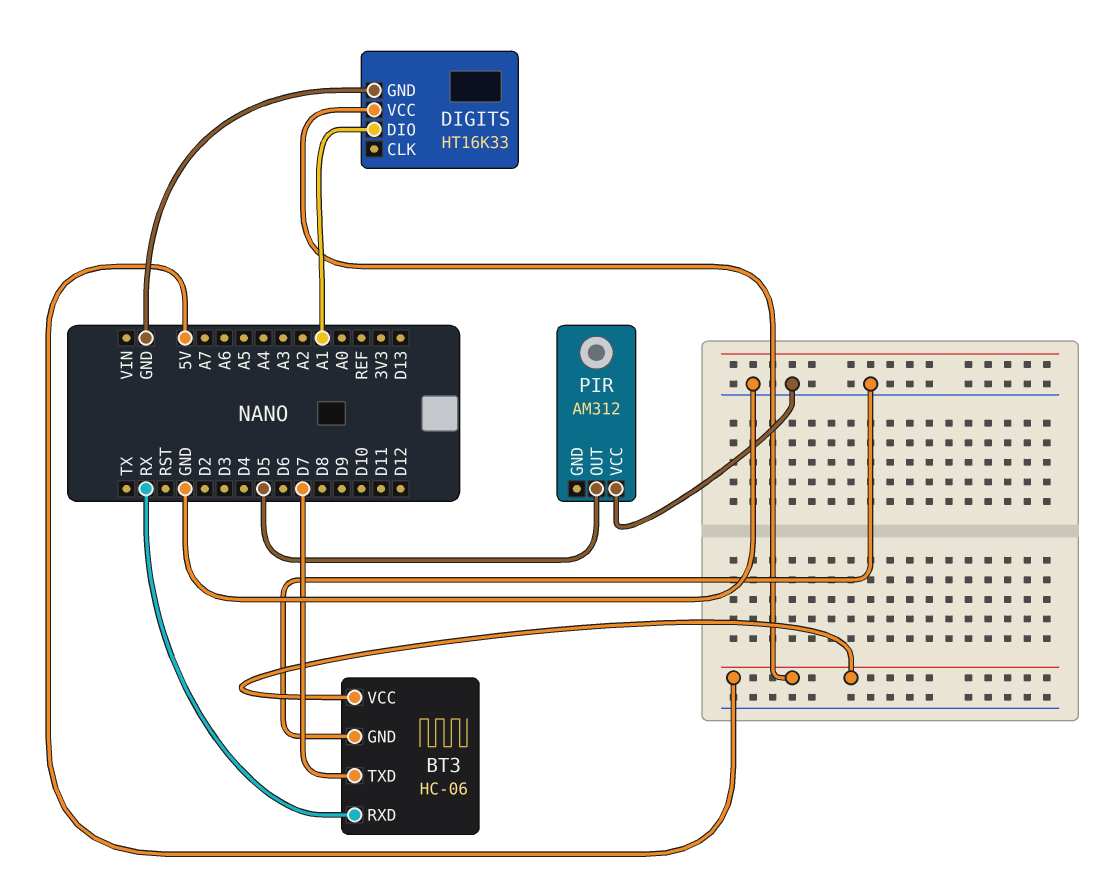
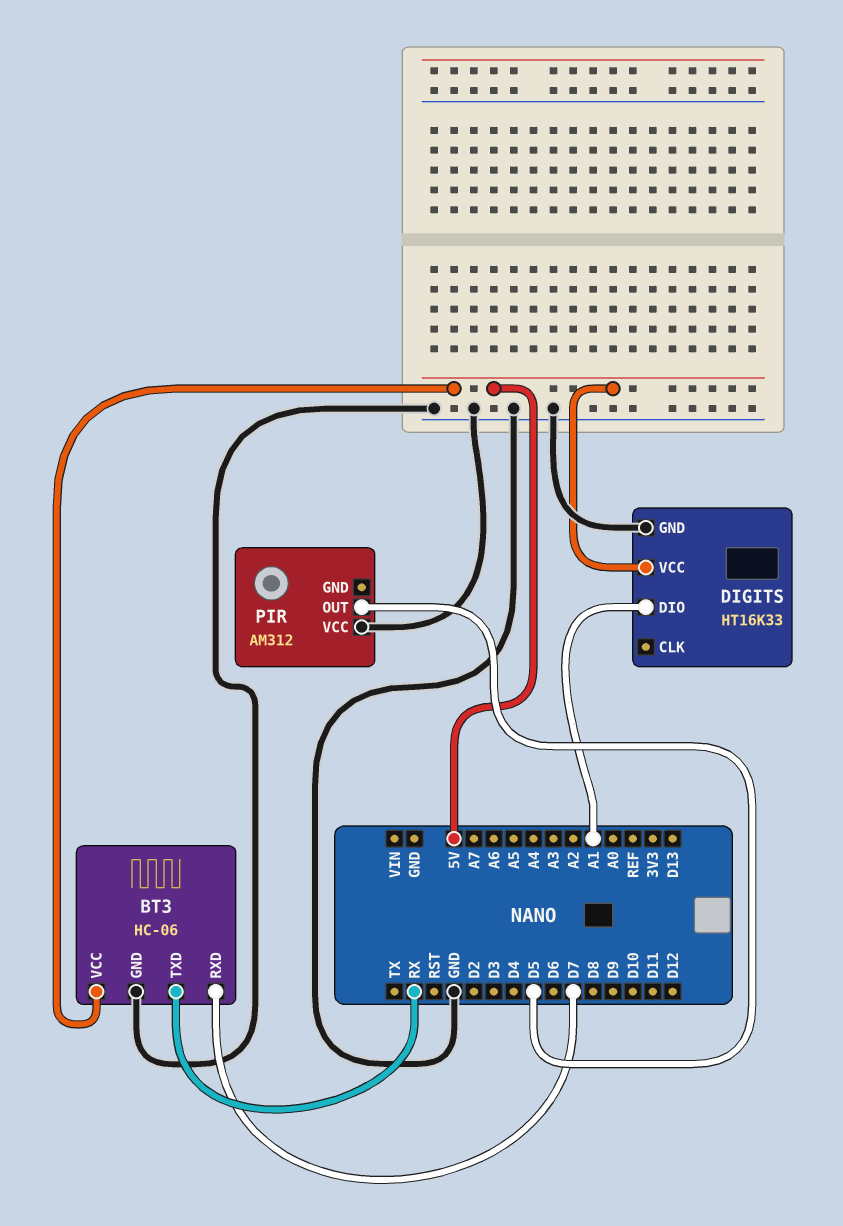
BT3 pin RXD: RX -> D7
BT3 pin TXD: D7 -> RX

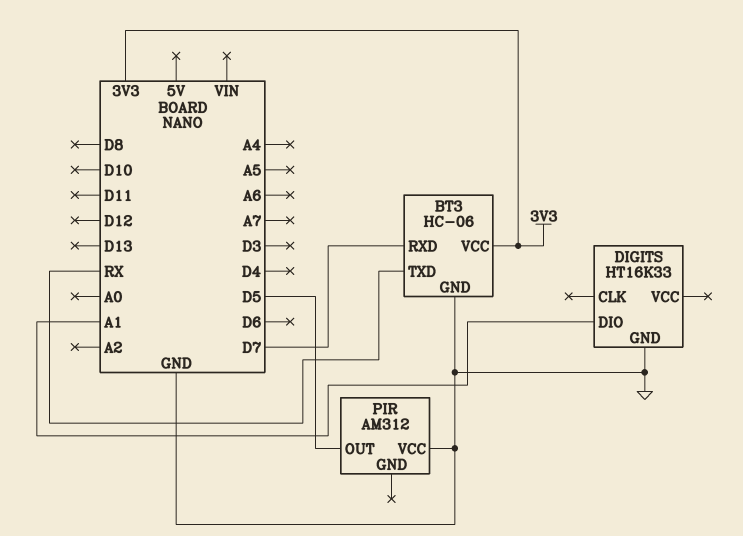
BT3 pin VCC: 5V -> 3V3
DIGITS pin VCC: 5V -> none

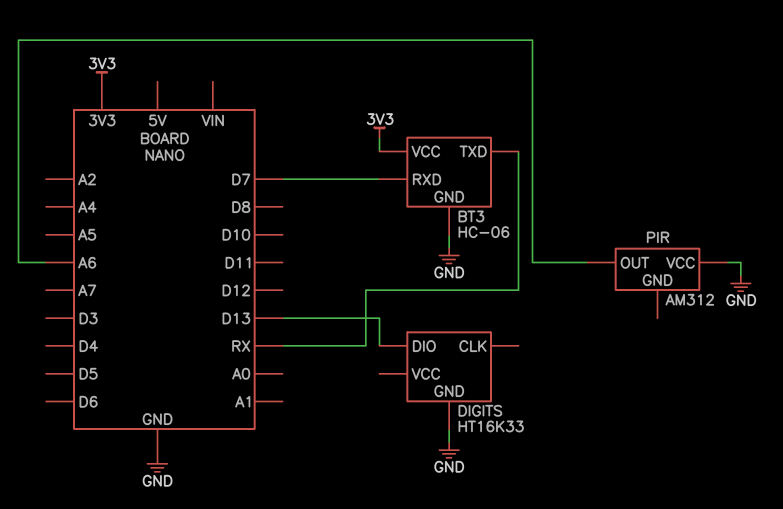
DIGITS pin DIO: A1 -> D13
PIR pin OUT: D5 -> A6

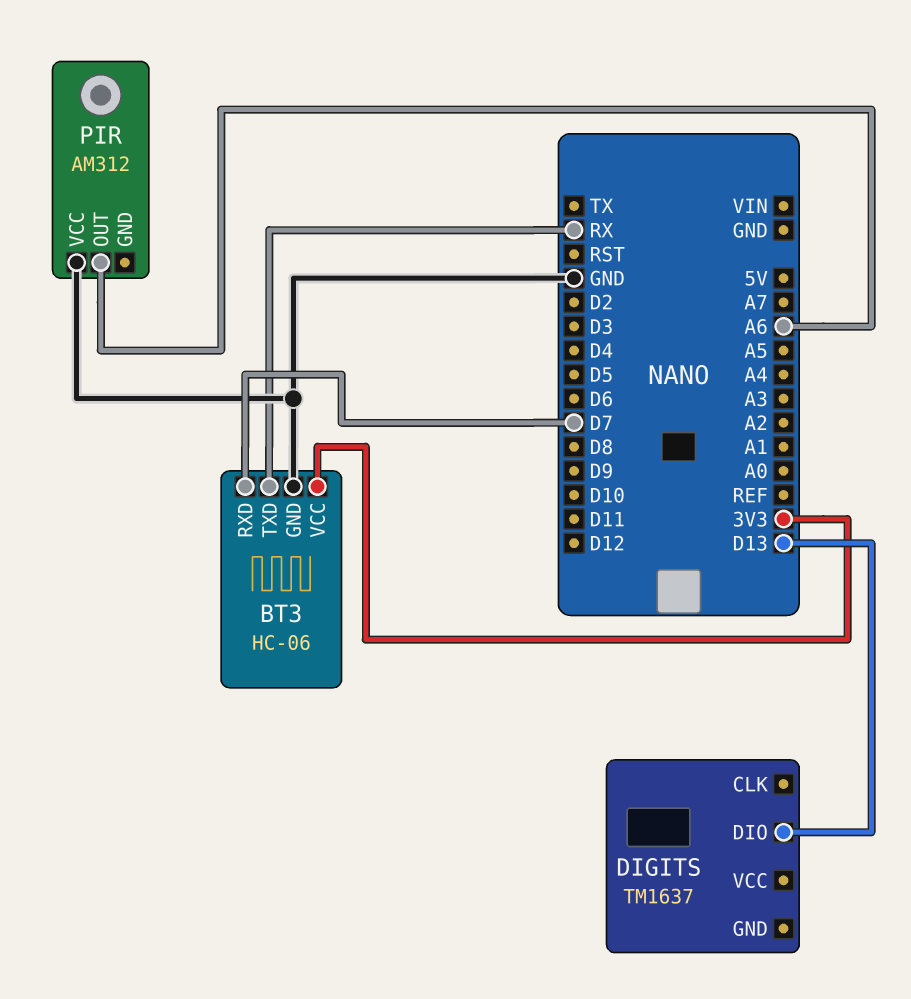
DIGITS: HT16K33 -> TM1637
DIGITS pin GND: GND -> none

